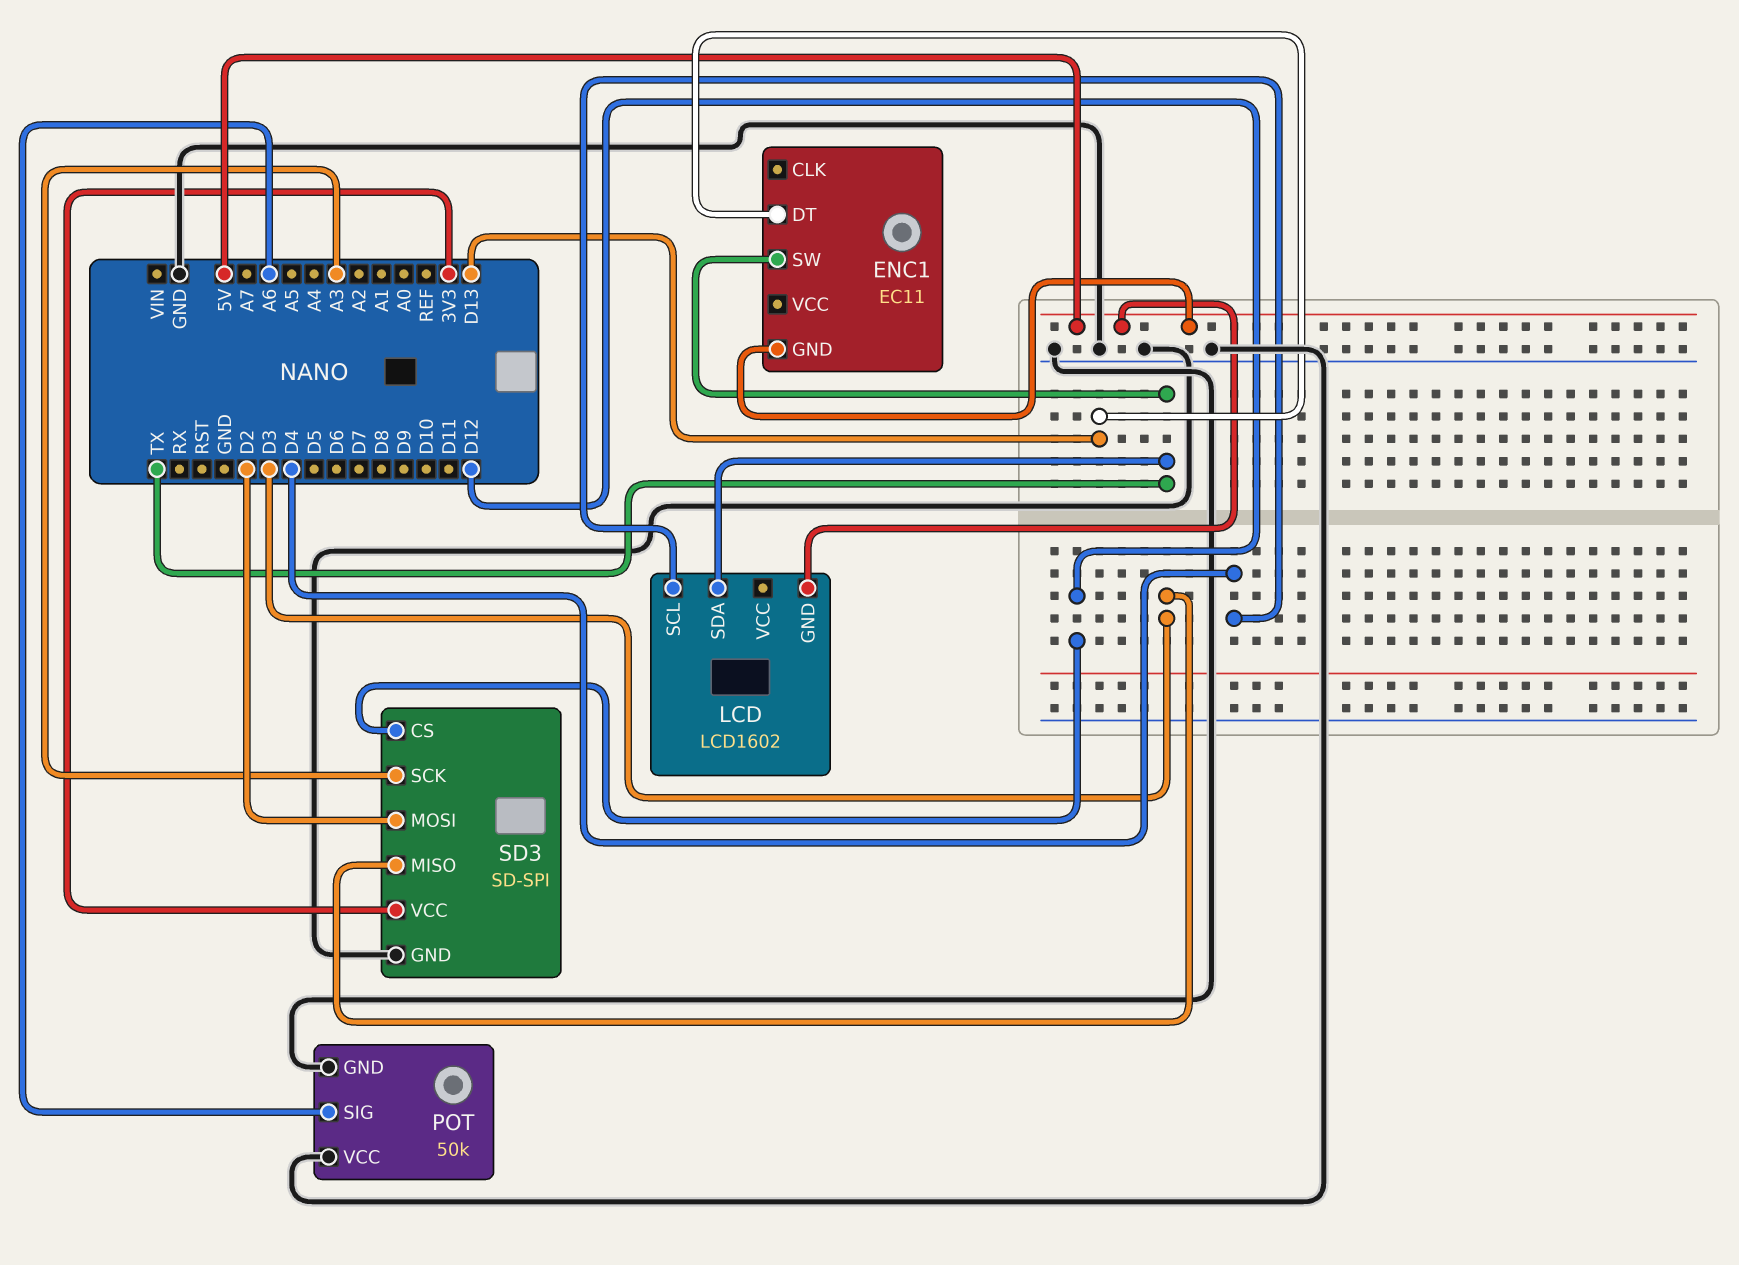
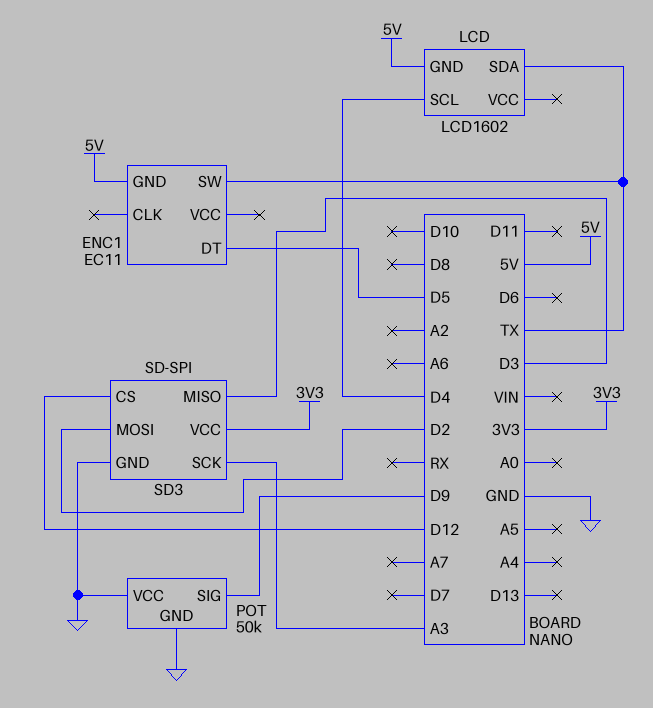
ENC1 pin DT: D13 -> D5
POT pin SIG: A6 -> D9

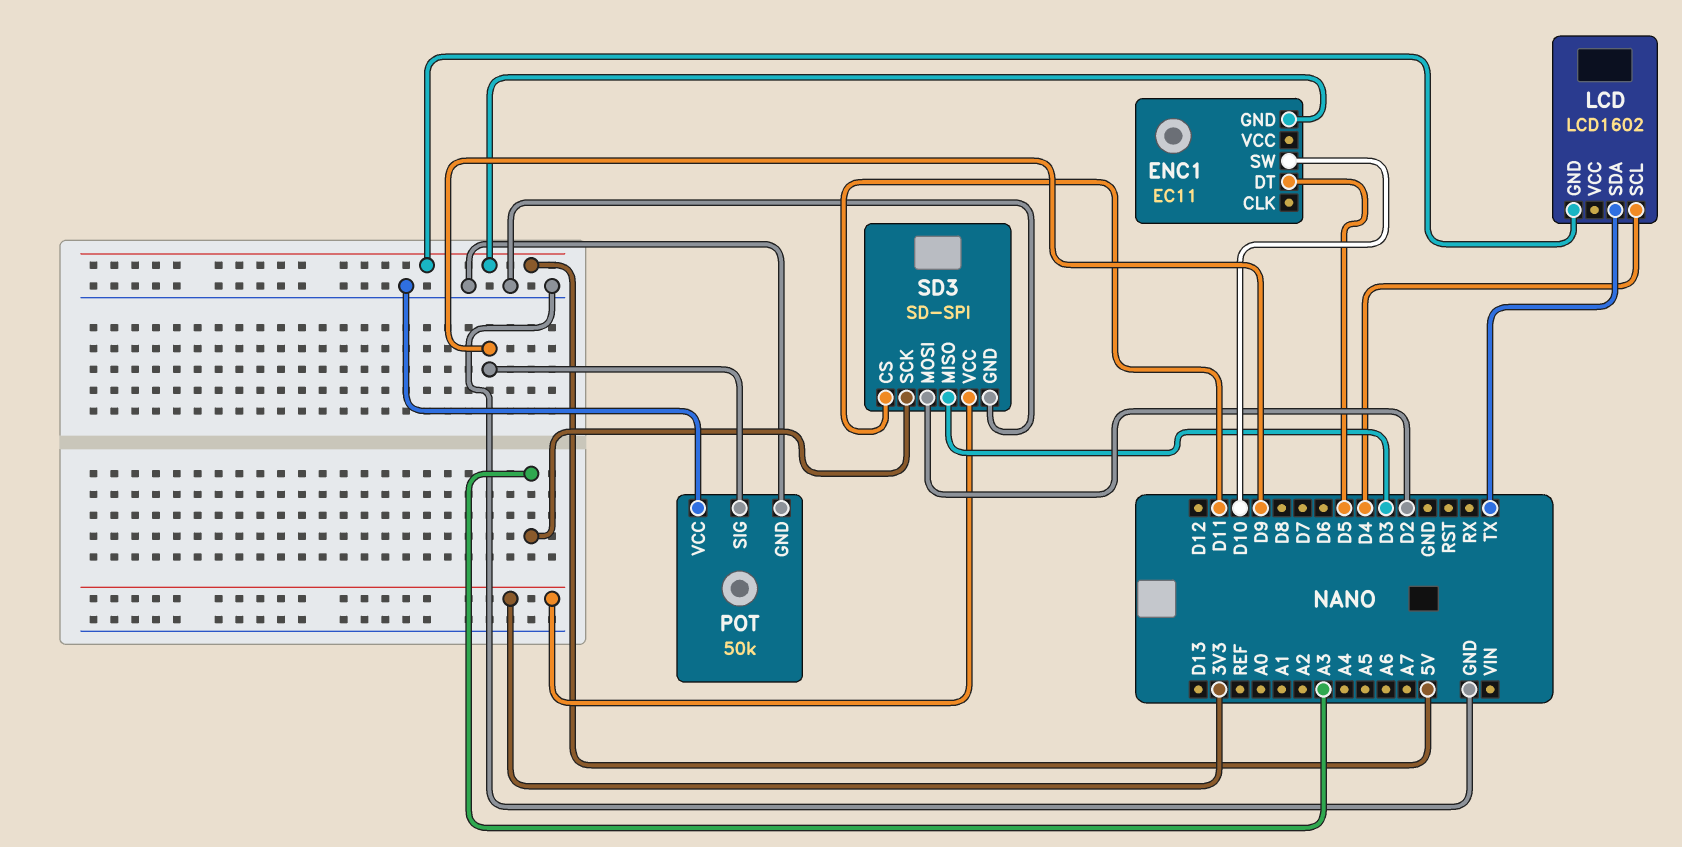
ENC1 pin SW: TX -> D10
SD3 pin CS: D12 -> D11

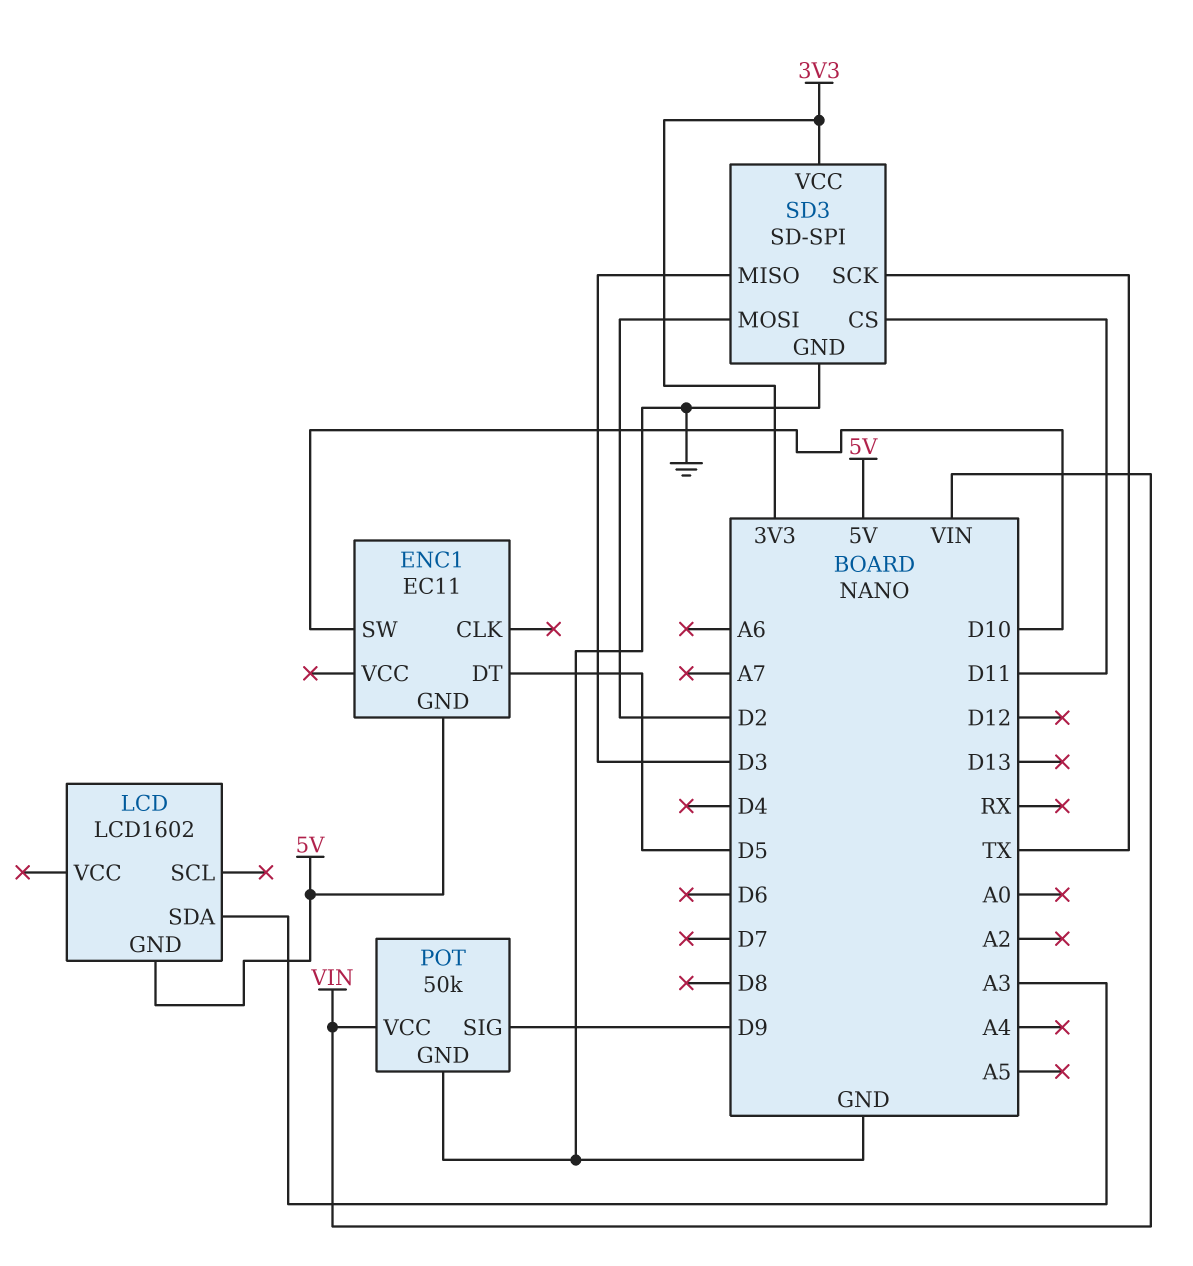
LCD pin SCL: D4 -> none
LCD pin SDA: TX -> A3
POT pin VCC: GND -> VIN
SD3 pin SCK: A3 -> TX

